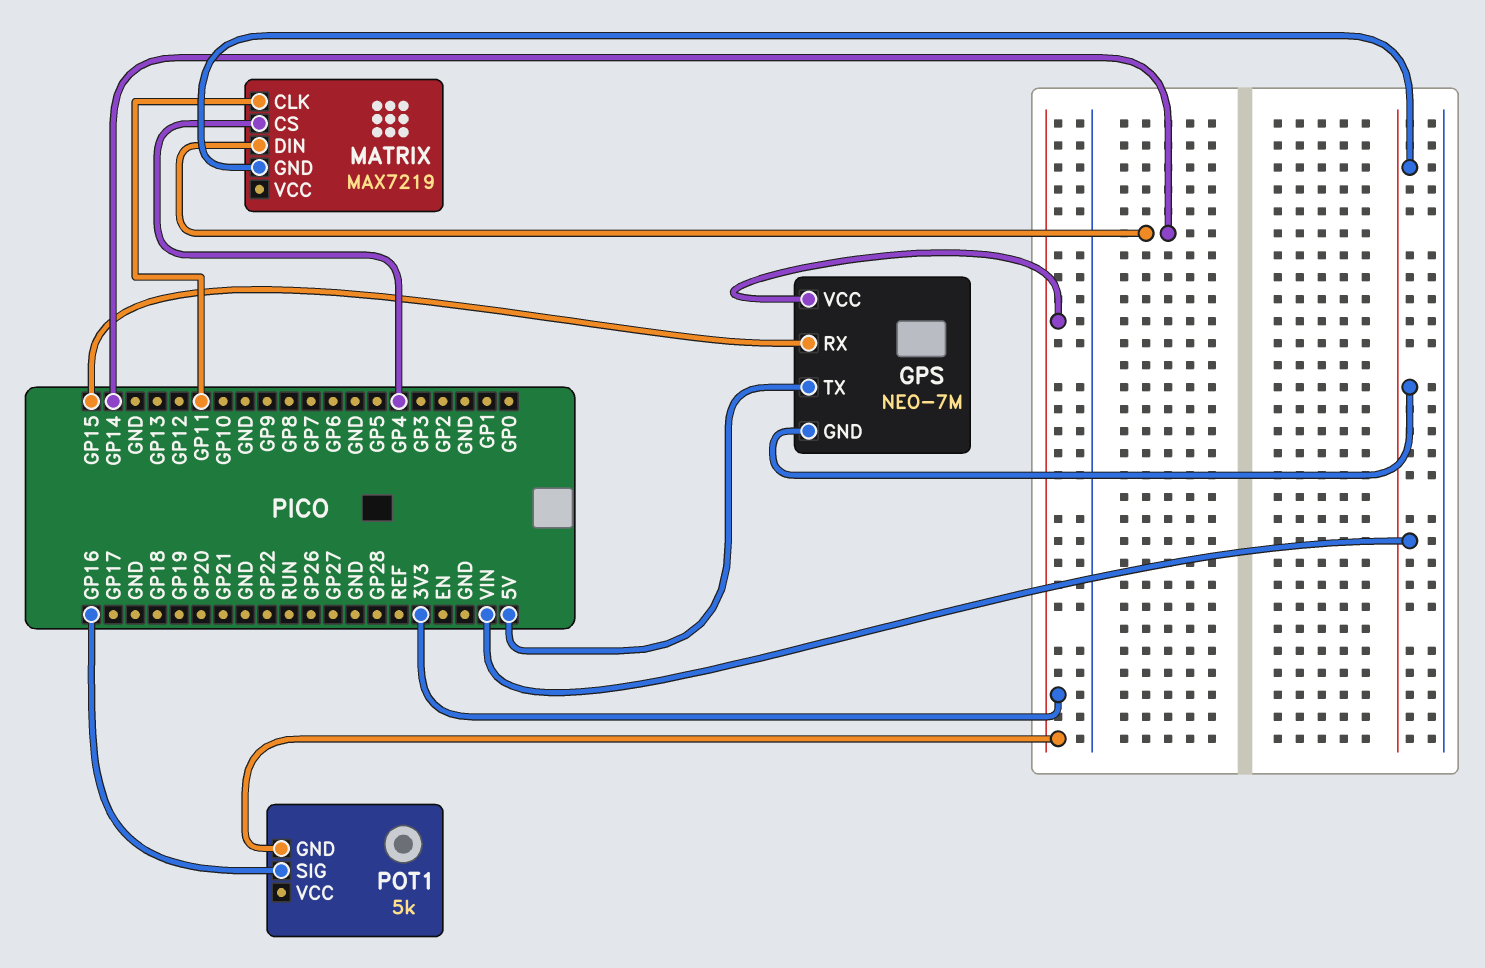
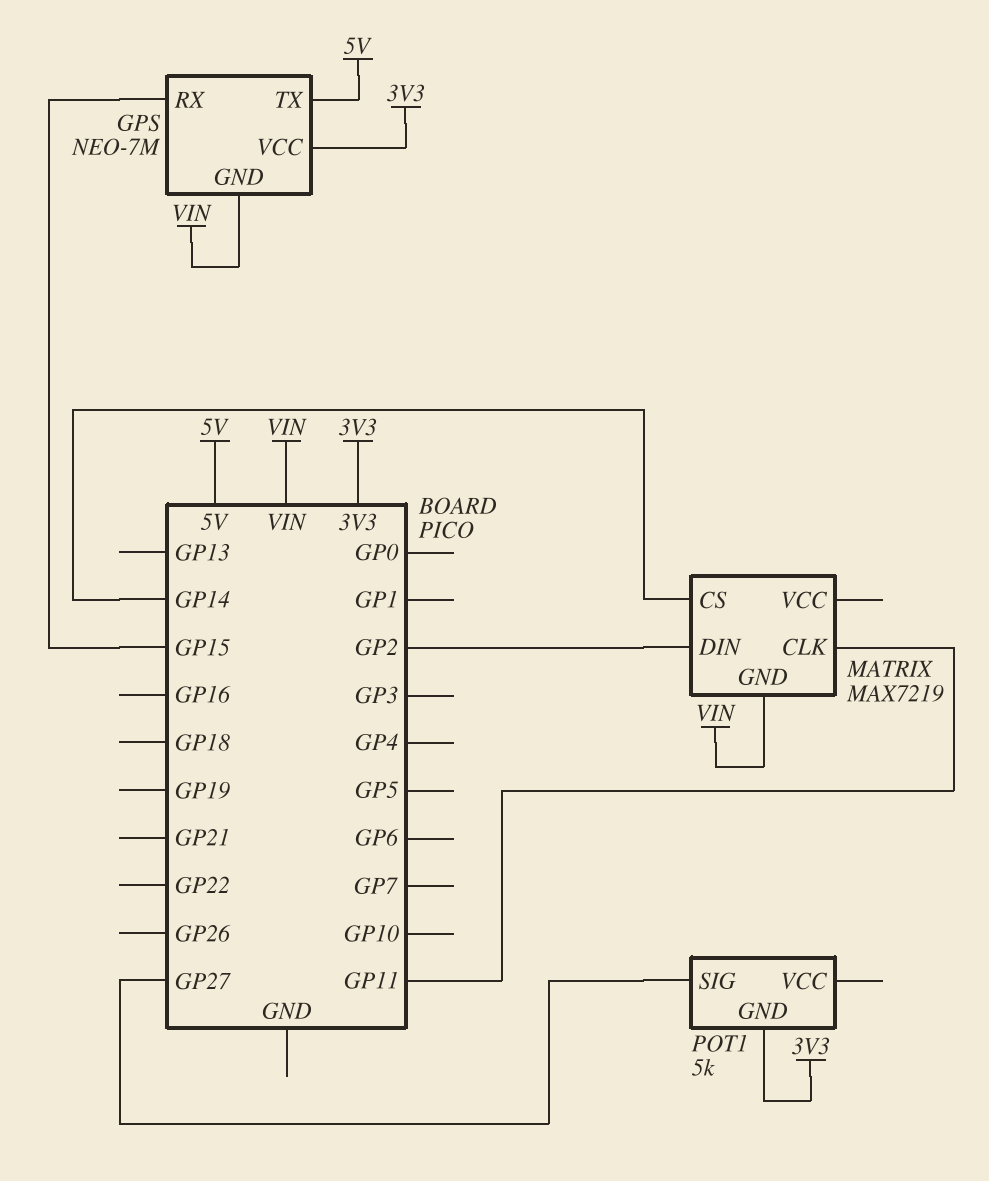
MATRIX pin CS: GP4 -> GP14
MATRIX pin DIN: GP14 -> GP2
POT1 pin SIG: GP16 -> GP27

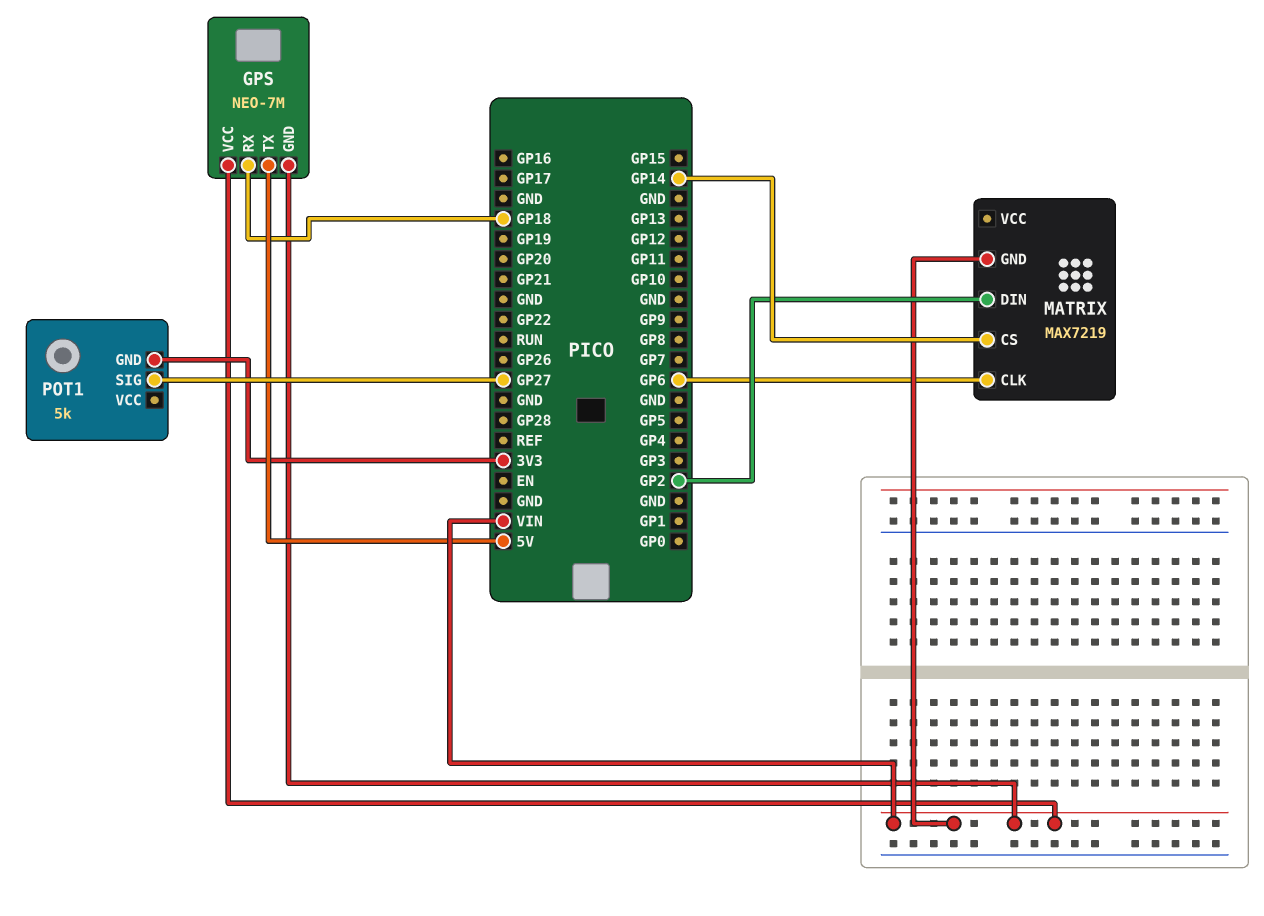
GPS pin RX: GP15 -> GP18
GPS pin VCC: 3V3 -> VIN
MATRIX pin CLK: GP11 -> GP6

